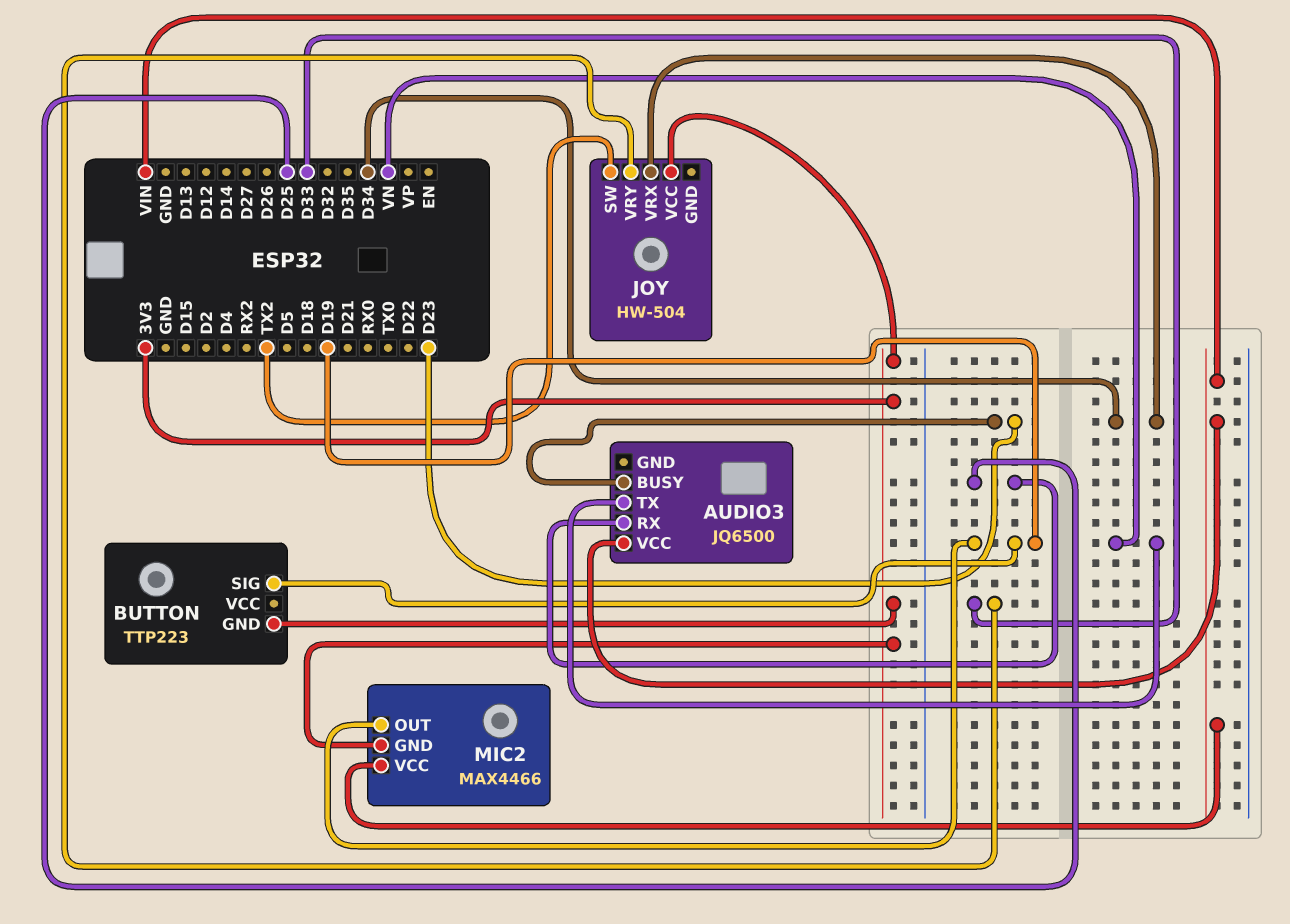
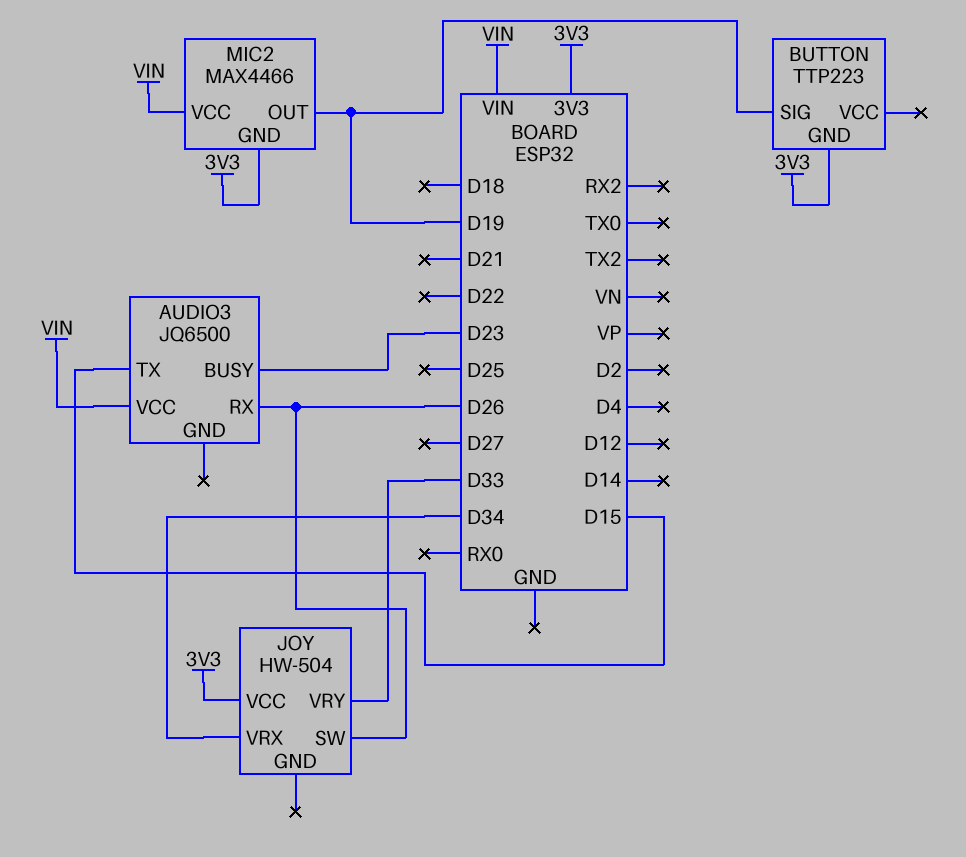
AUDIO3 pin RX: D25 -> D26
AUDIO3 pin TX: VN -> D15
JOY pin SW: TX2 -> D26

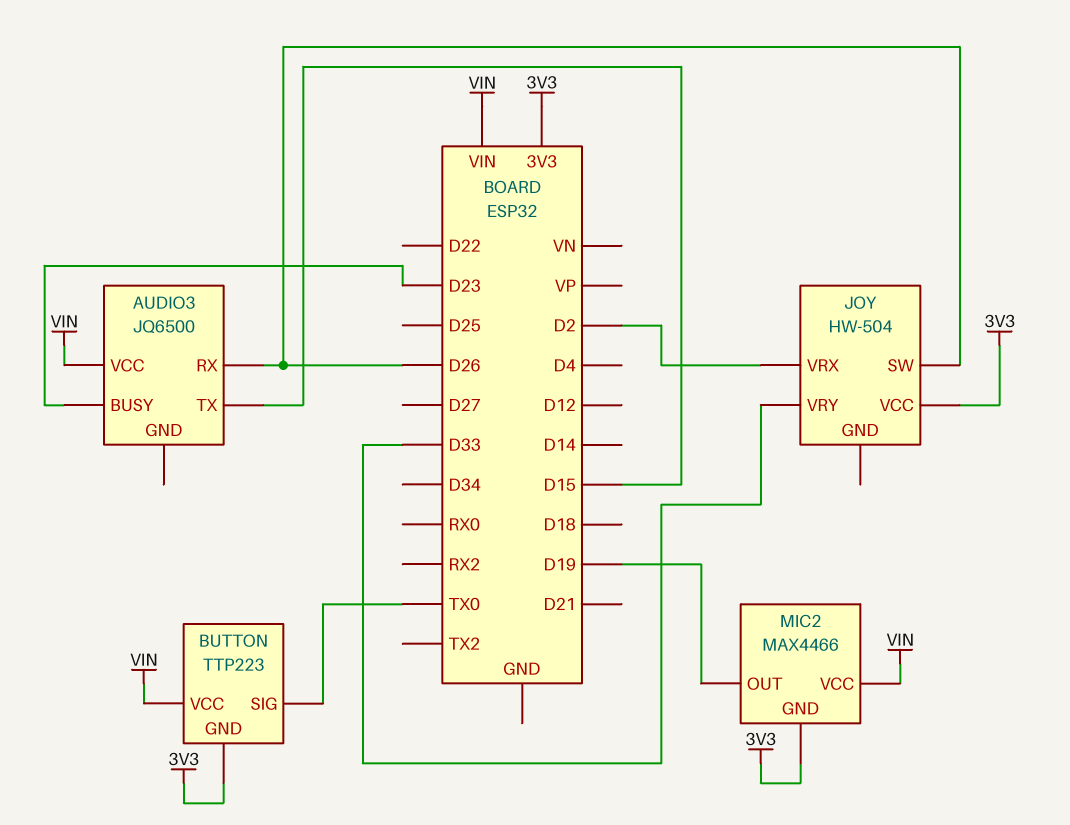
BUTTON pin SIG: D19 -> TX0
BUTTON pin VCC: none -> VIN
JOY pin VRX: D34 -> D2

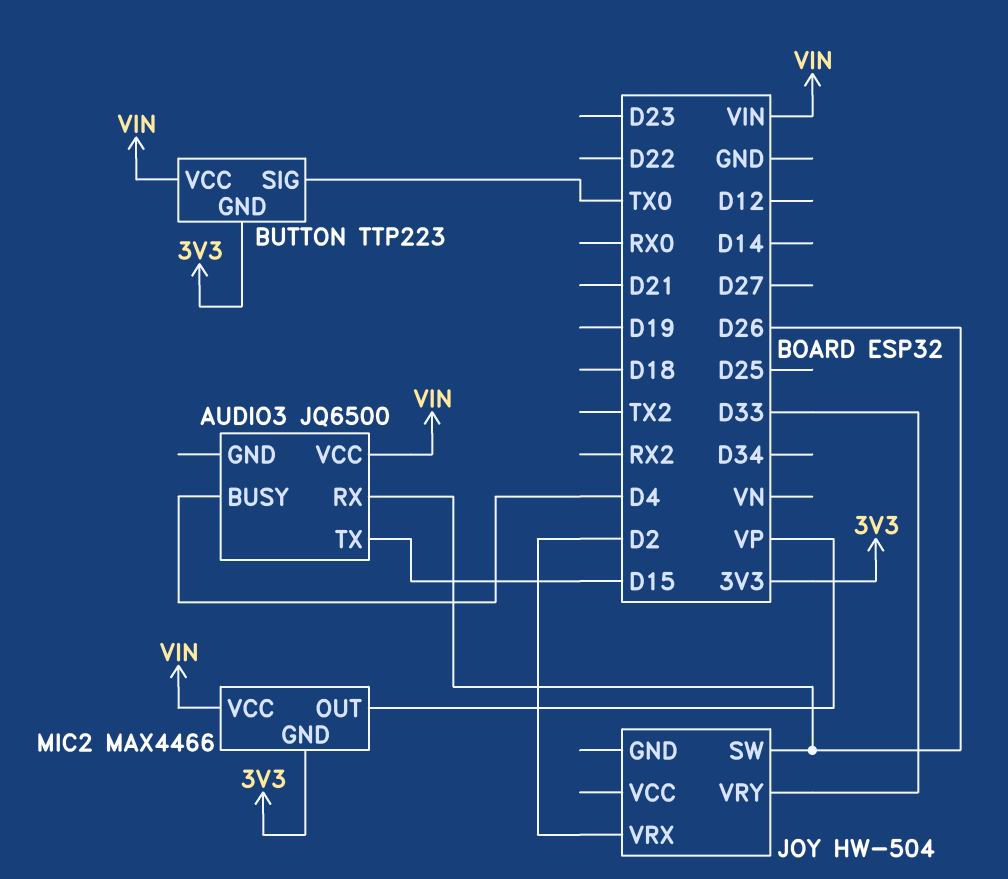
AUDIO3 pin BUSY: D23 -> D4
JOY pin VCC: 3V3 -> none
MIC2 pin OUT: D19 -> VP

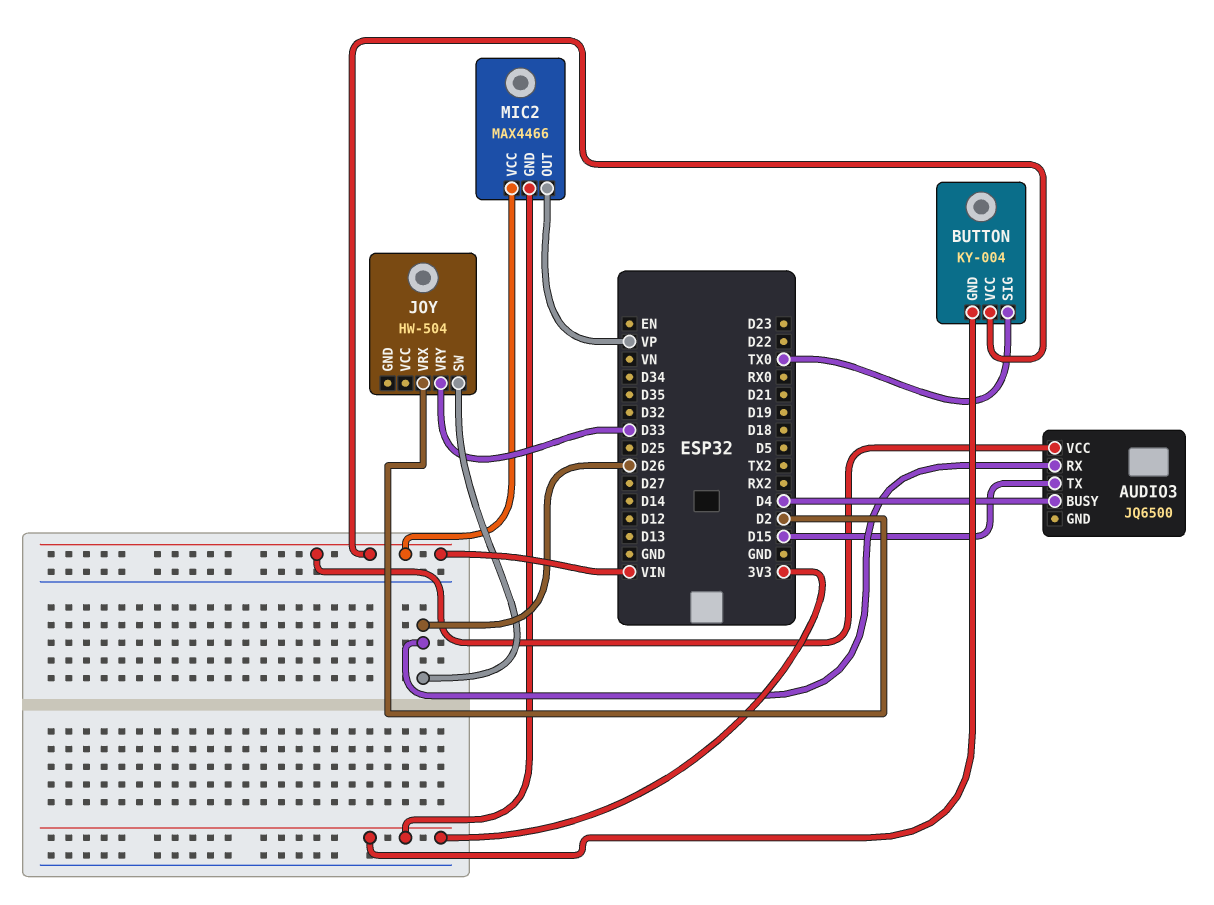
BUTTON: TTP223 -> KY-004

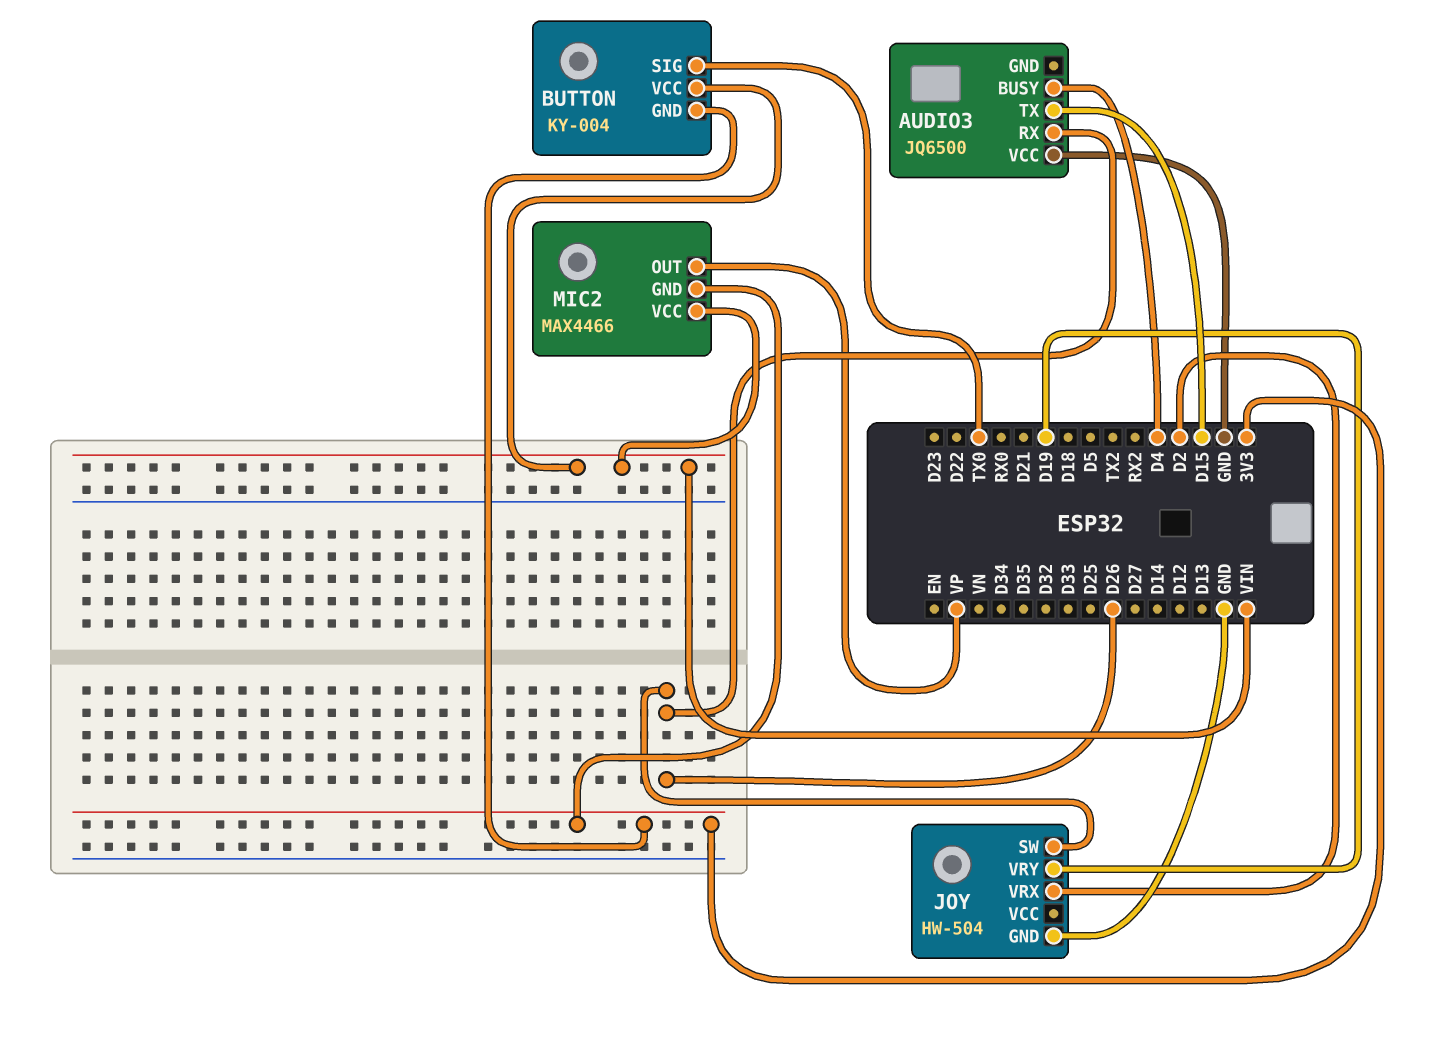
AUDIO3 pin VCC: VIN -> GND
JOY pin GND: none -> GND
JOY pin VRY: D33 -> D19

